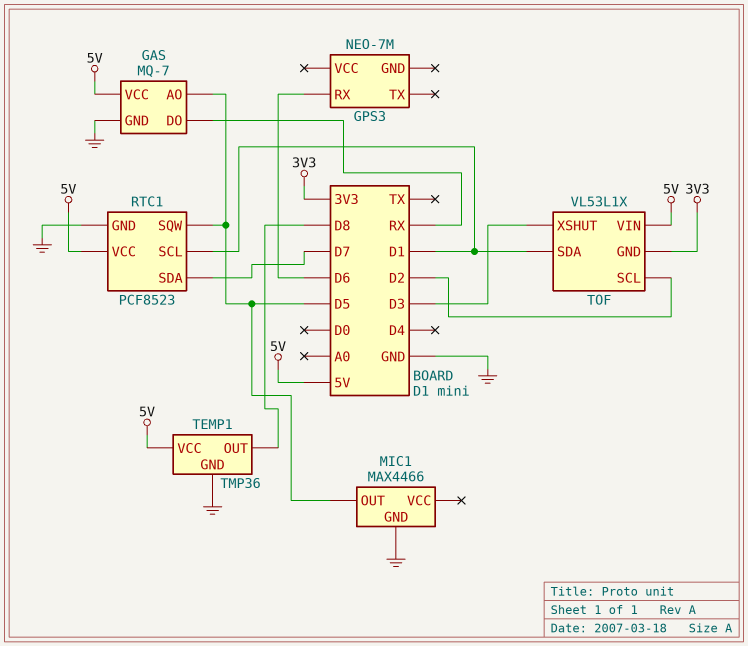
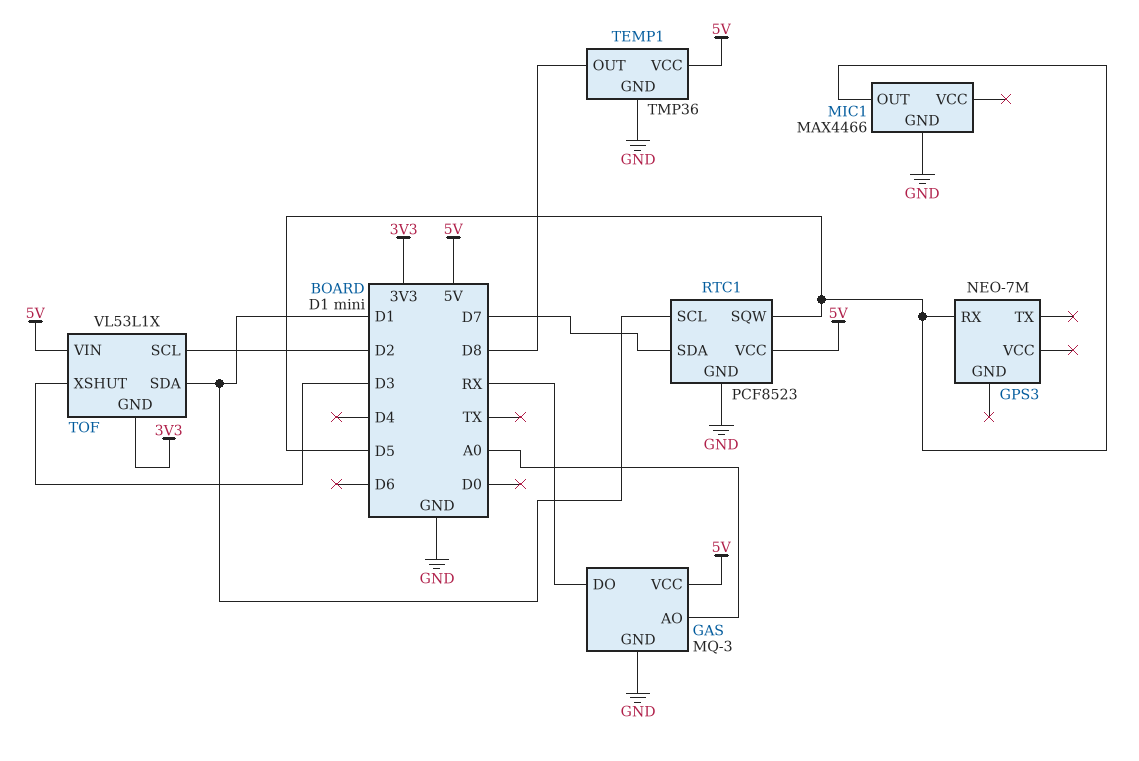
GAS: MQ-7 -> MQ-3
GAS pin AO: D5 -> A0
GPS3 pin RX: D6 -> D5

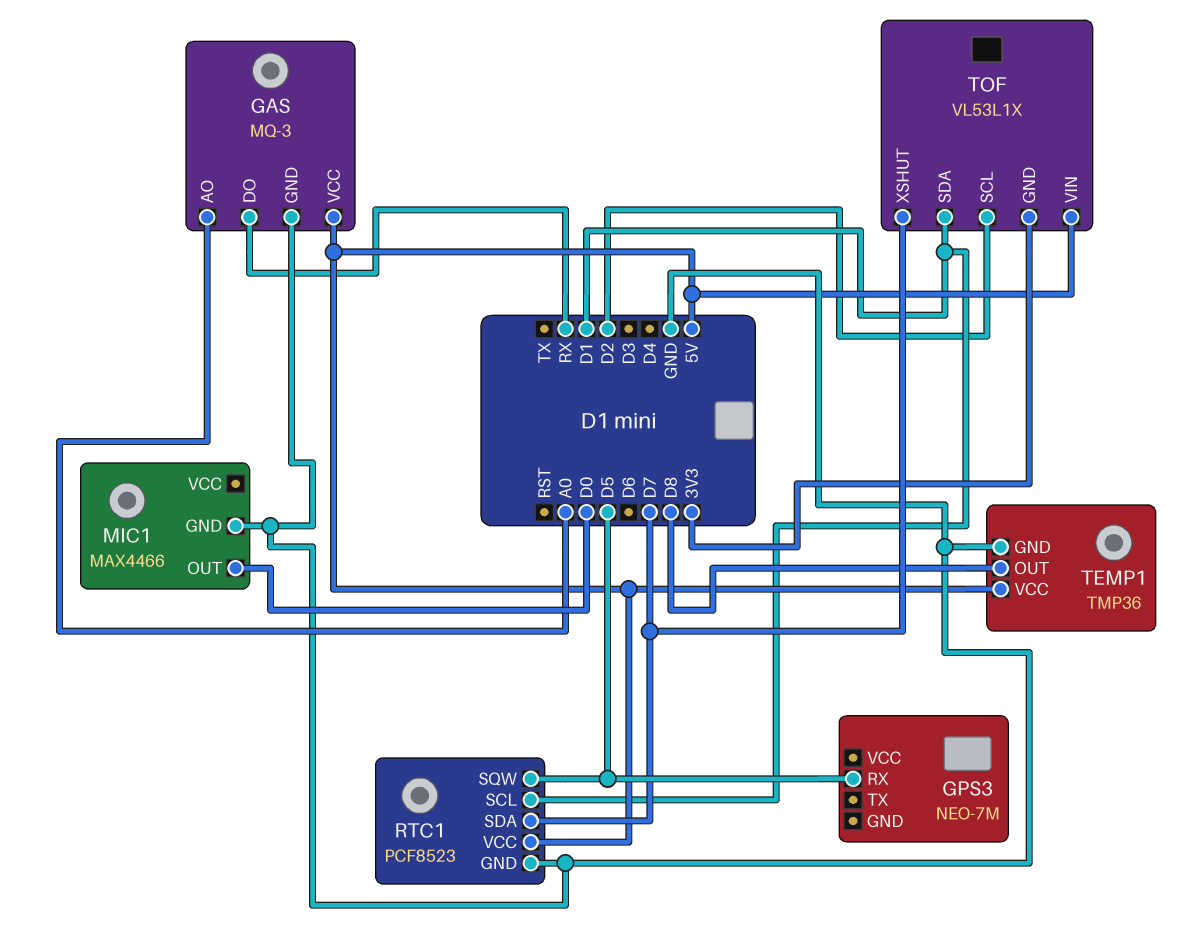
MIC1 pin OUT: D5 -> D0
TOF pin XSHUT: D3 -> D7

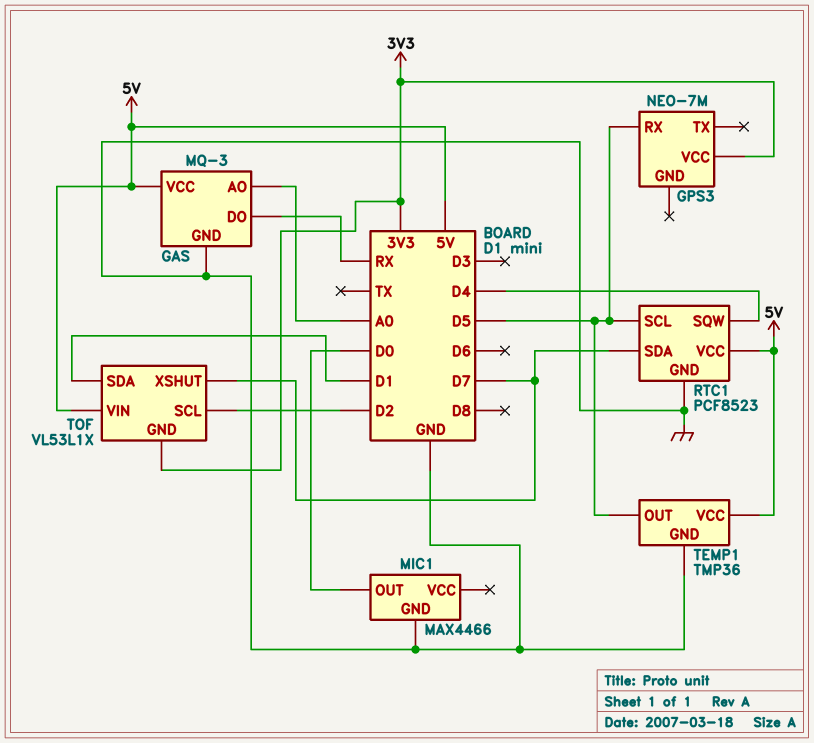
GPS3 pin VCC: none -> 3V3
RTC1 pin SCL: D1 -> D5
RTC1 pin SQW: D5 -> D4
TEMP1 pin OUT: D8 -> D5

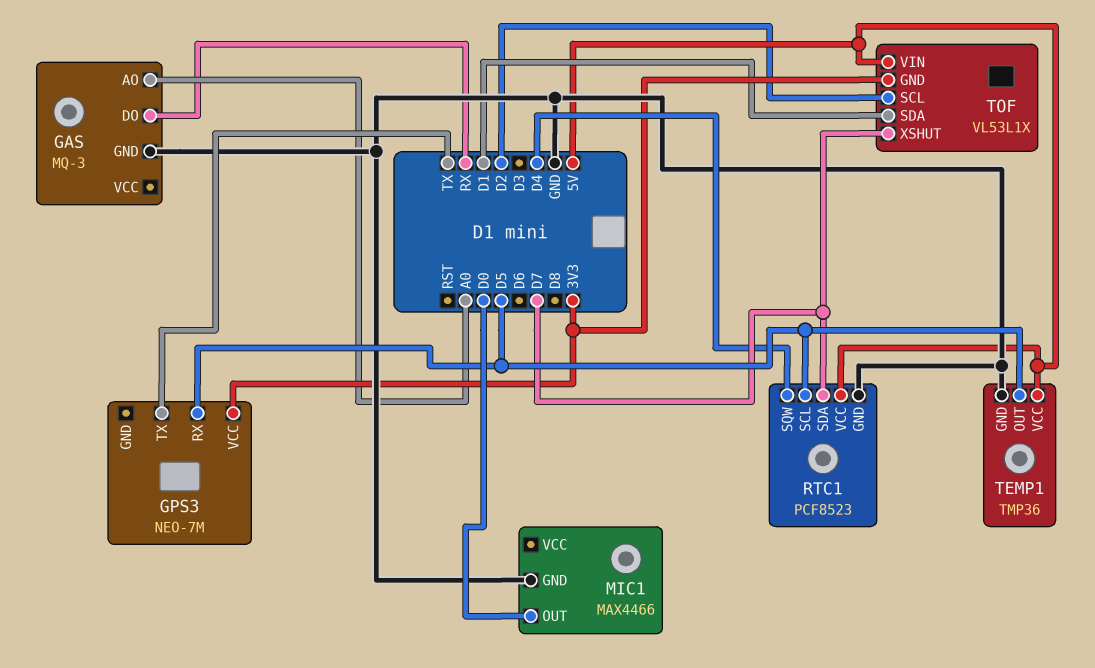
GAS pin VCC: 5V -> none
GPS3 pin TX: none -> TX

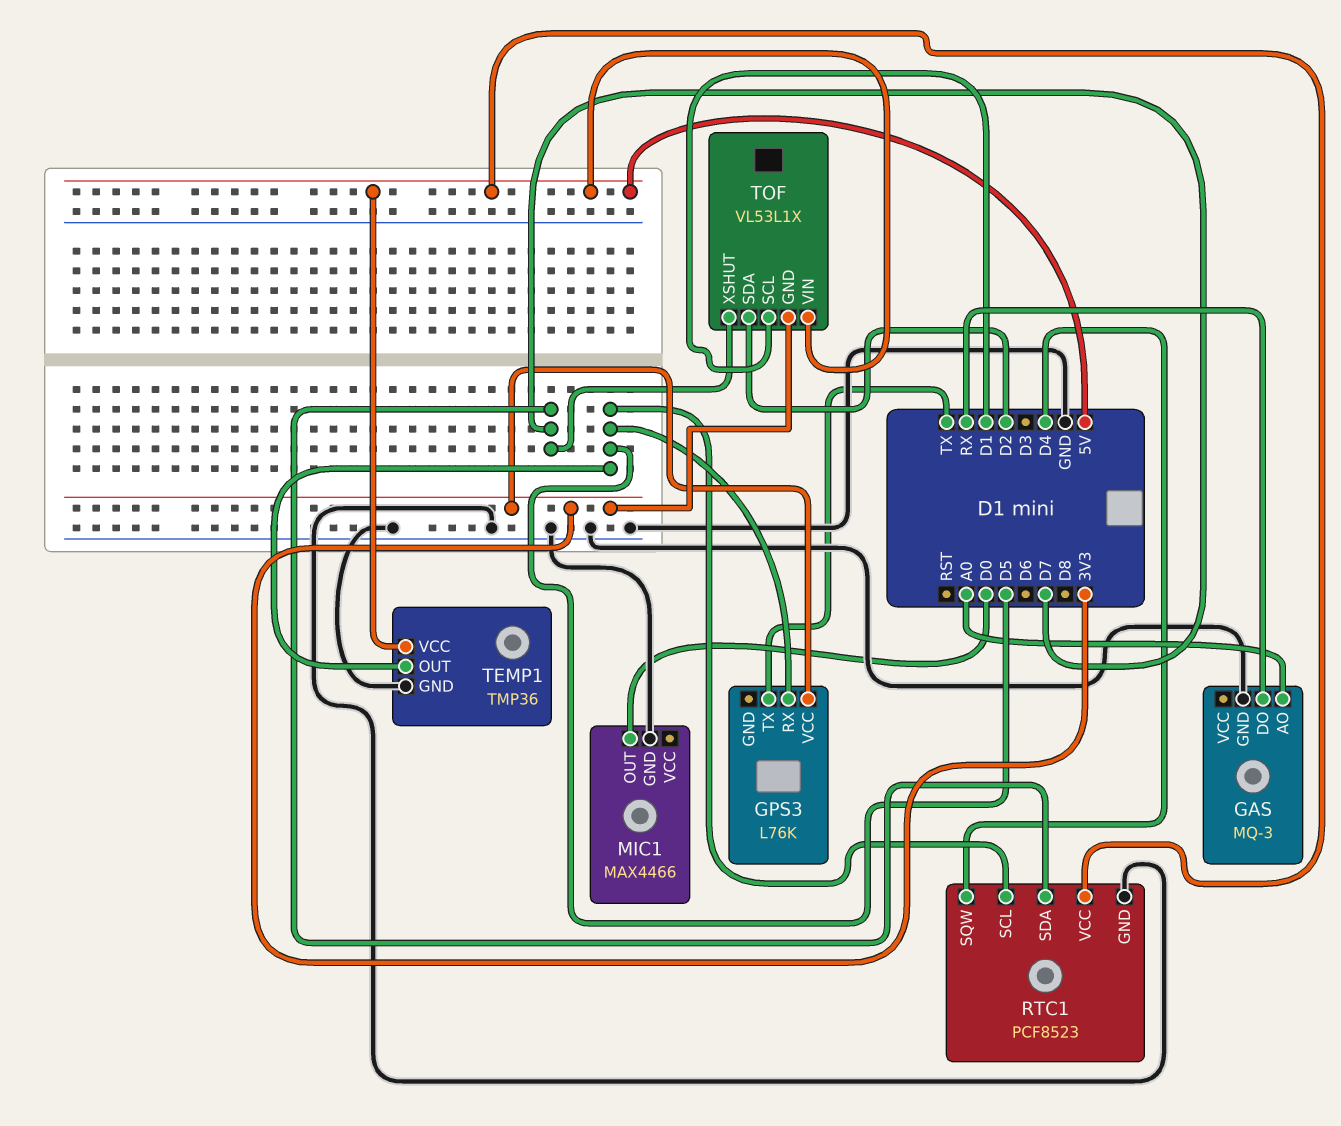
GPS3: NEO-7M -> L76K
TOF pin SCL: D2 -> D1
TOF pin SDA: D1 -> D2

